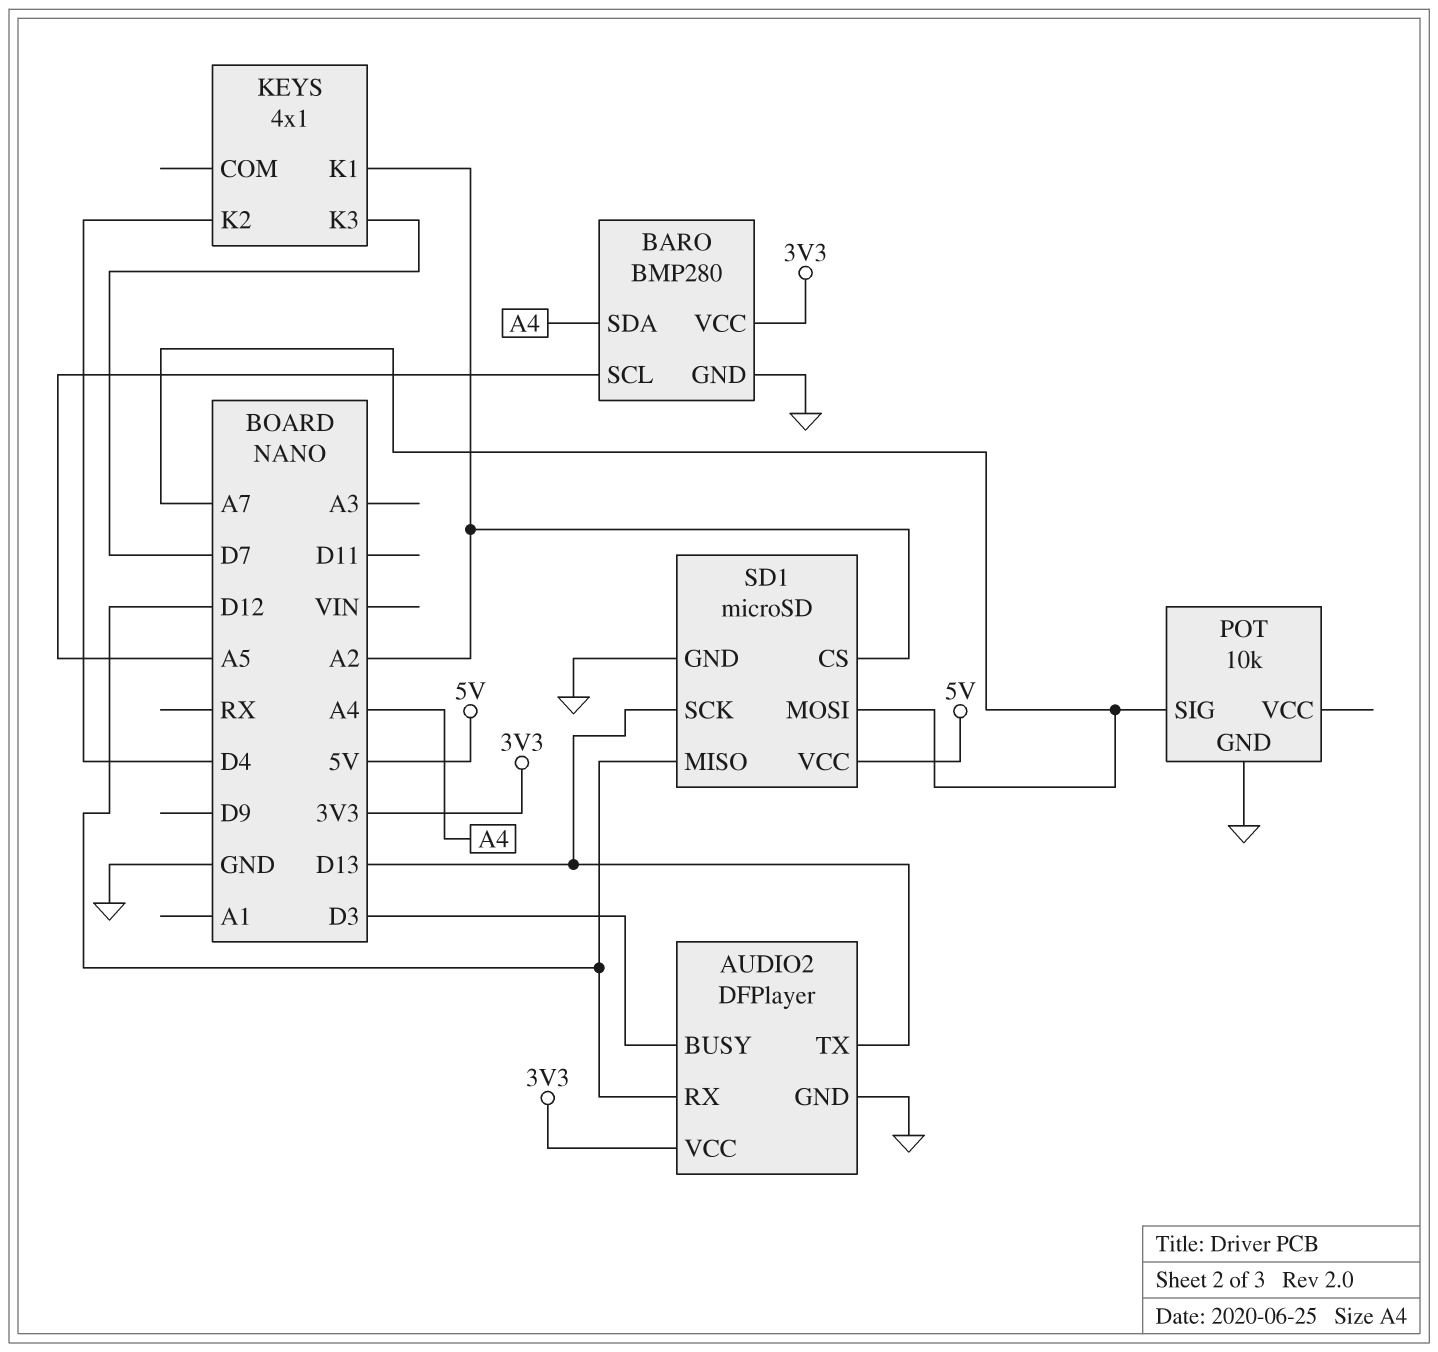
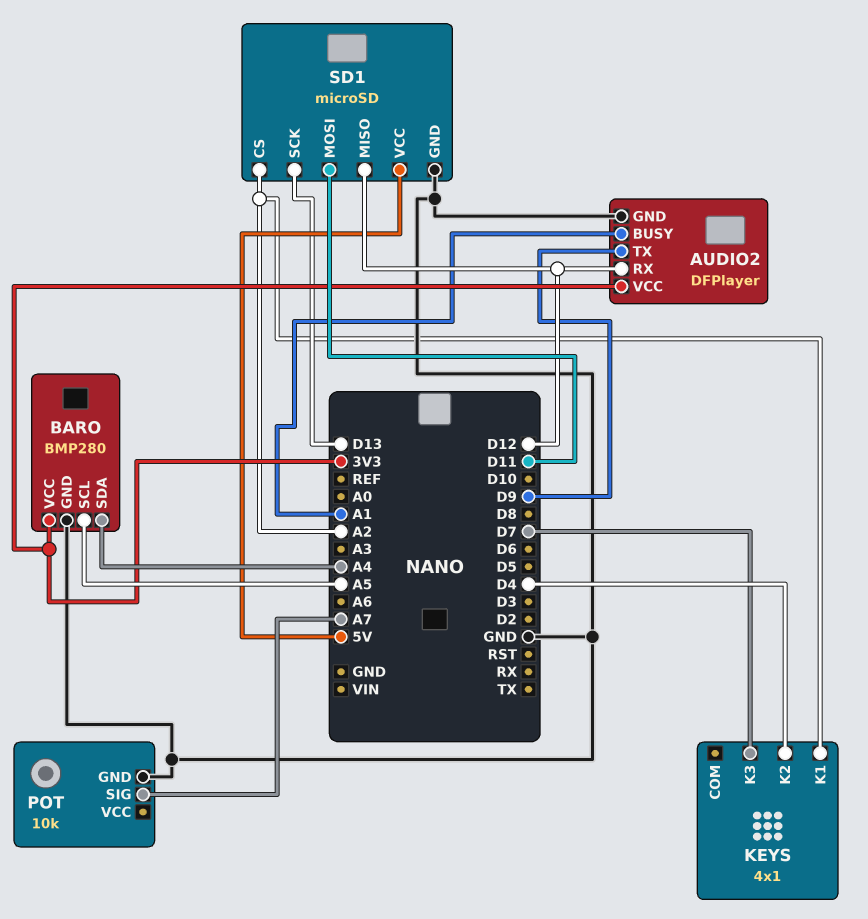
AUDIO2 pin BUSY: D3 -> A1
AUDIO2 pin TX: D13 -> D9
SD1 pin MOSI: A7 -> D11

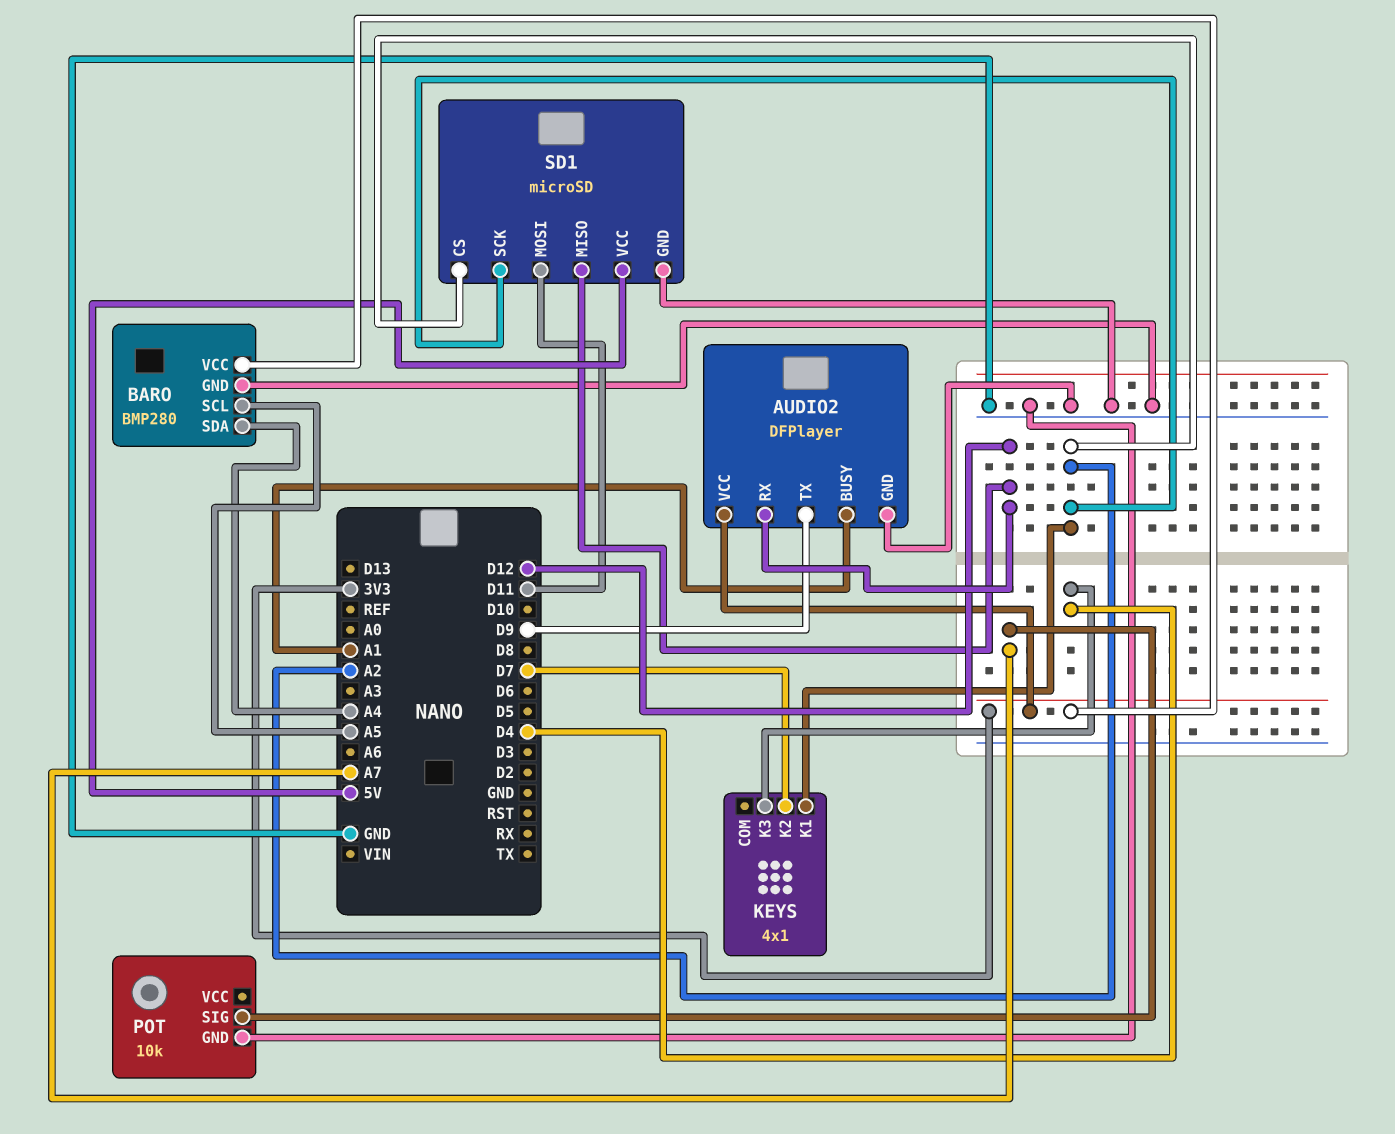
KEYS pin K2: D4 -> D7
KEYS pin K3: D7 -> D4
SD1 pin SCK: D13 -> A2

